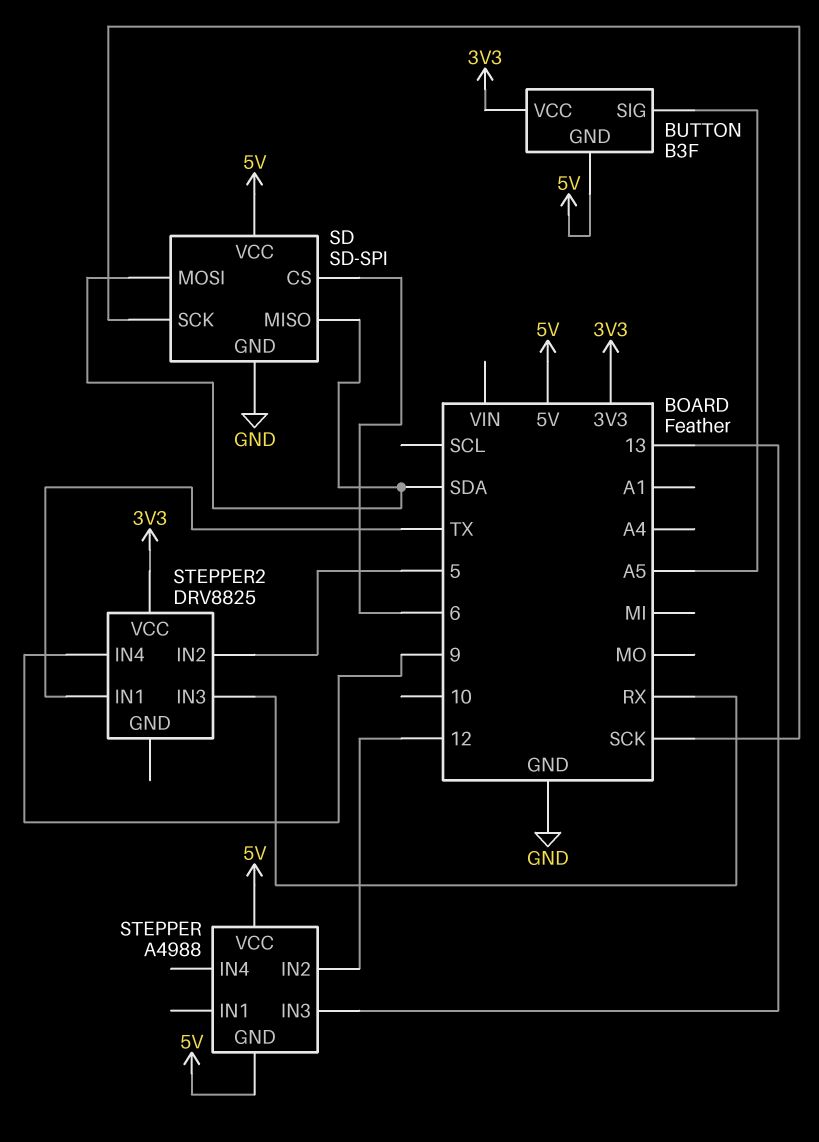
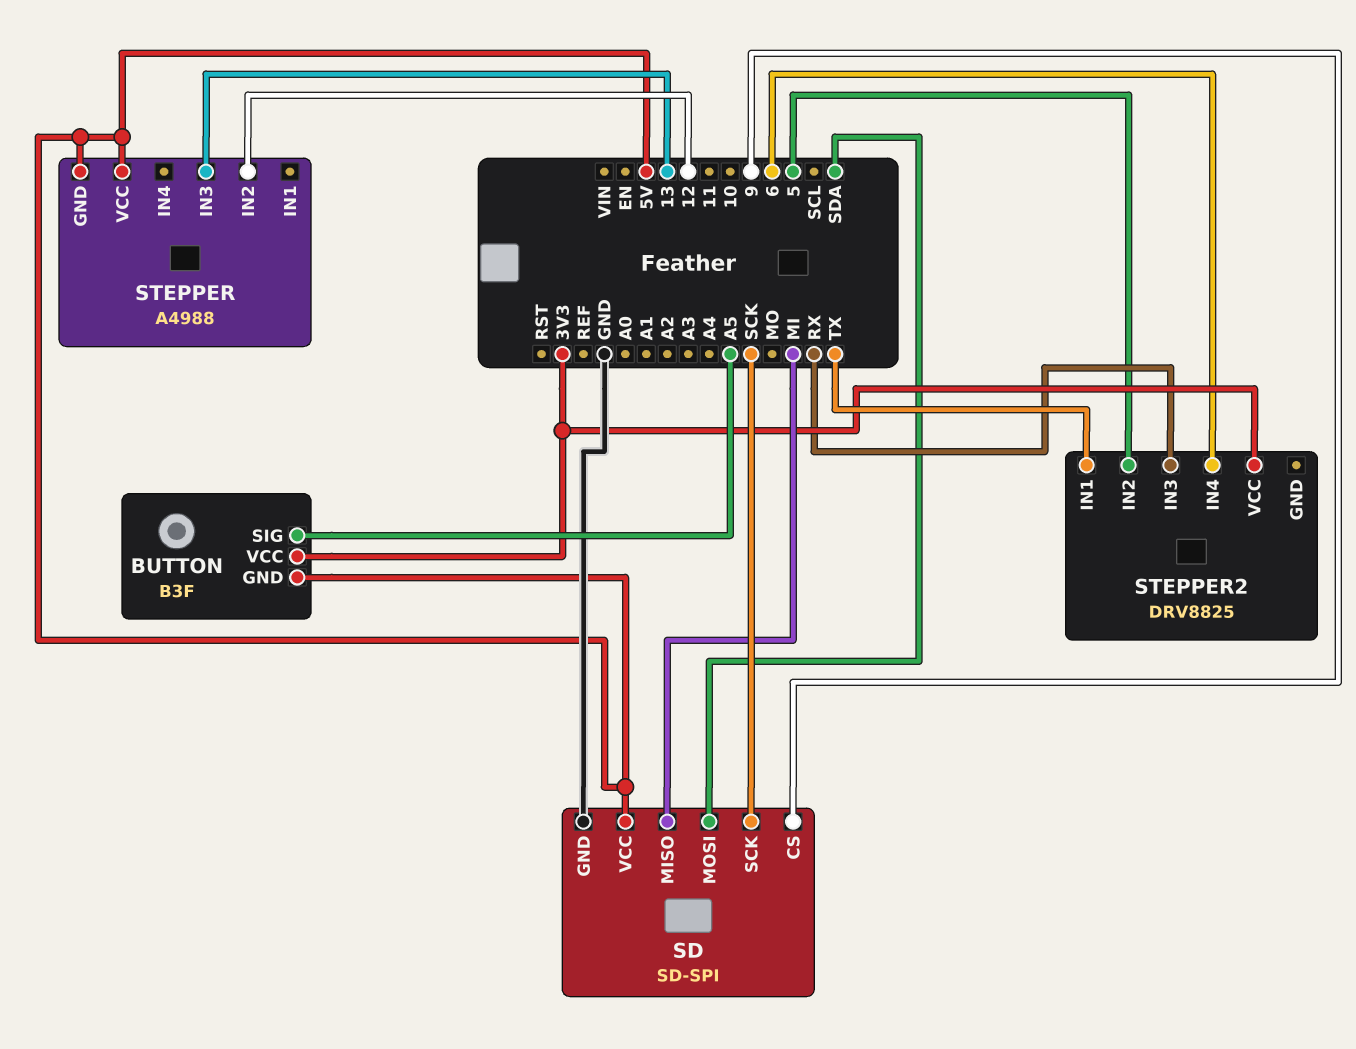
SD pin CS: 6 -> 9
SD pin MISO: SDA -> MI
STEPPER2 pin IN4: 9 -> 6

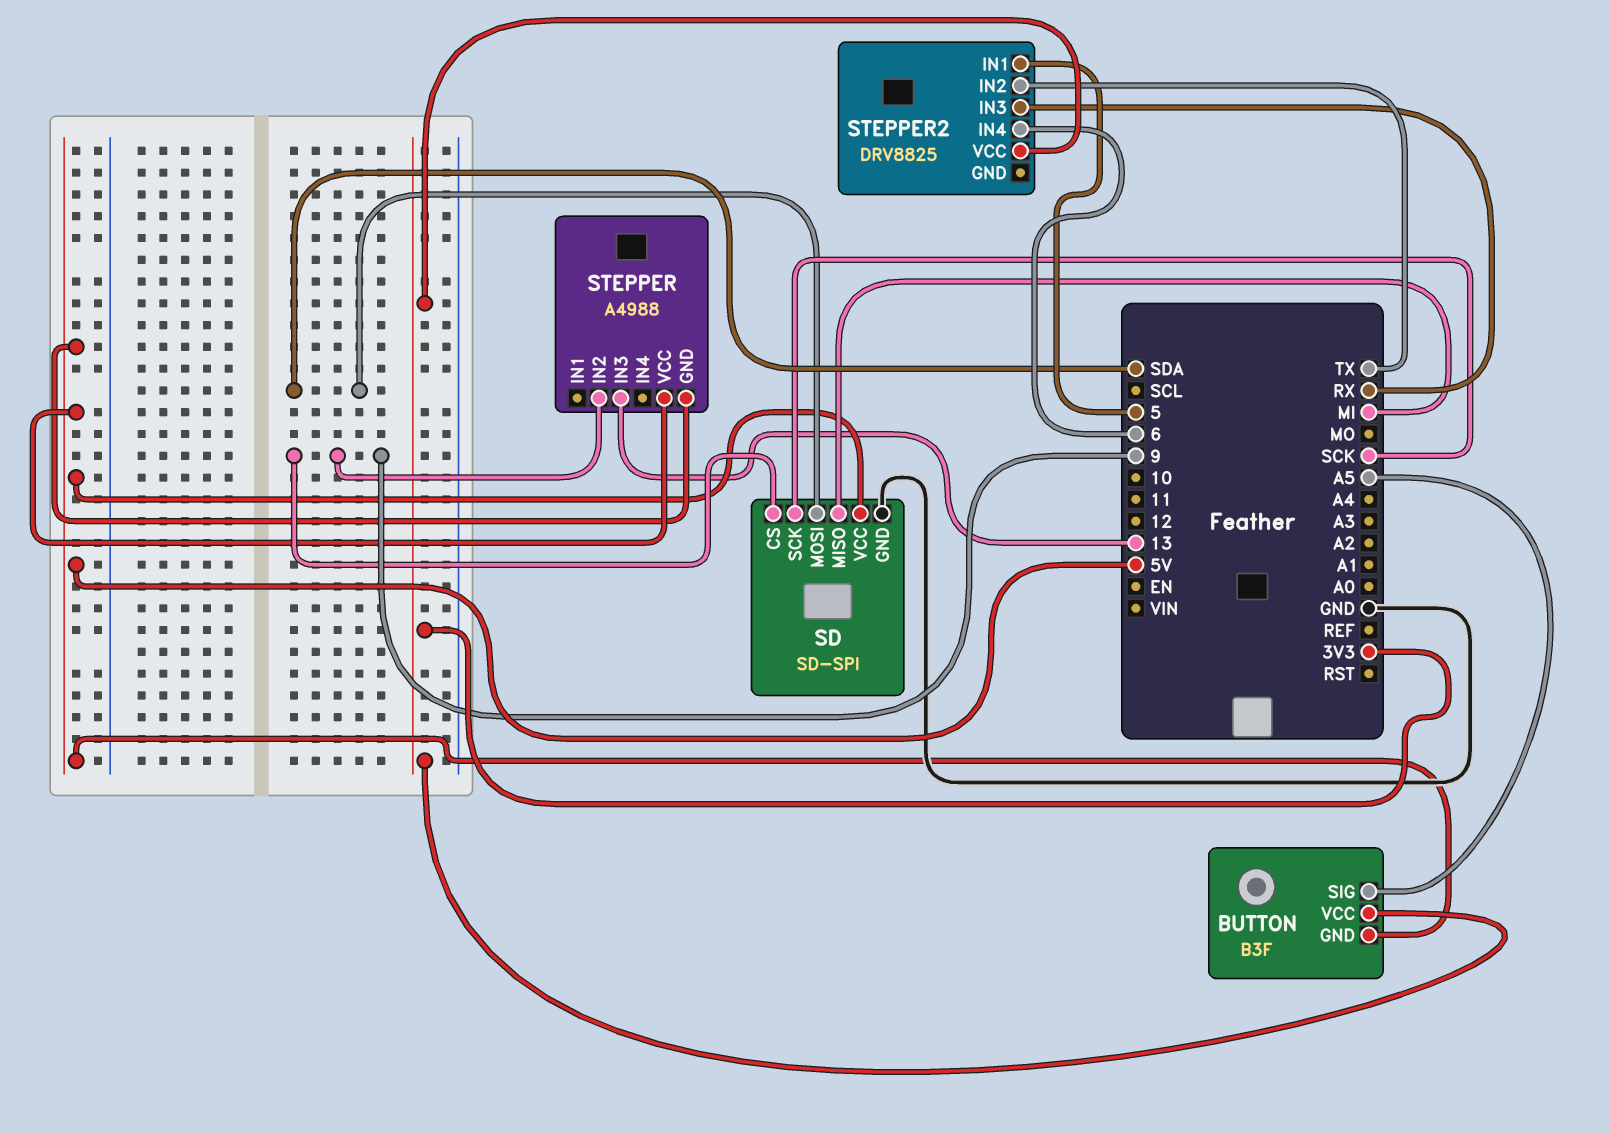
STEPPER pin IN2: 12 -> 9
STEPPER2 pin IN1: TX -> 5
STEPPER2 pin IN2: 5 -> TX

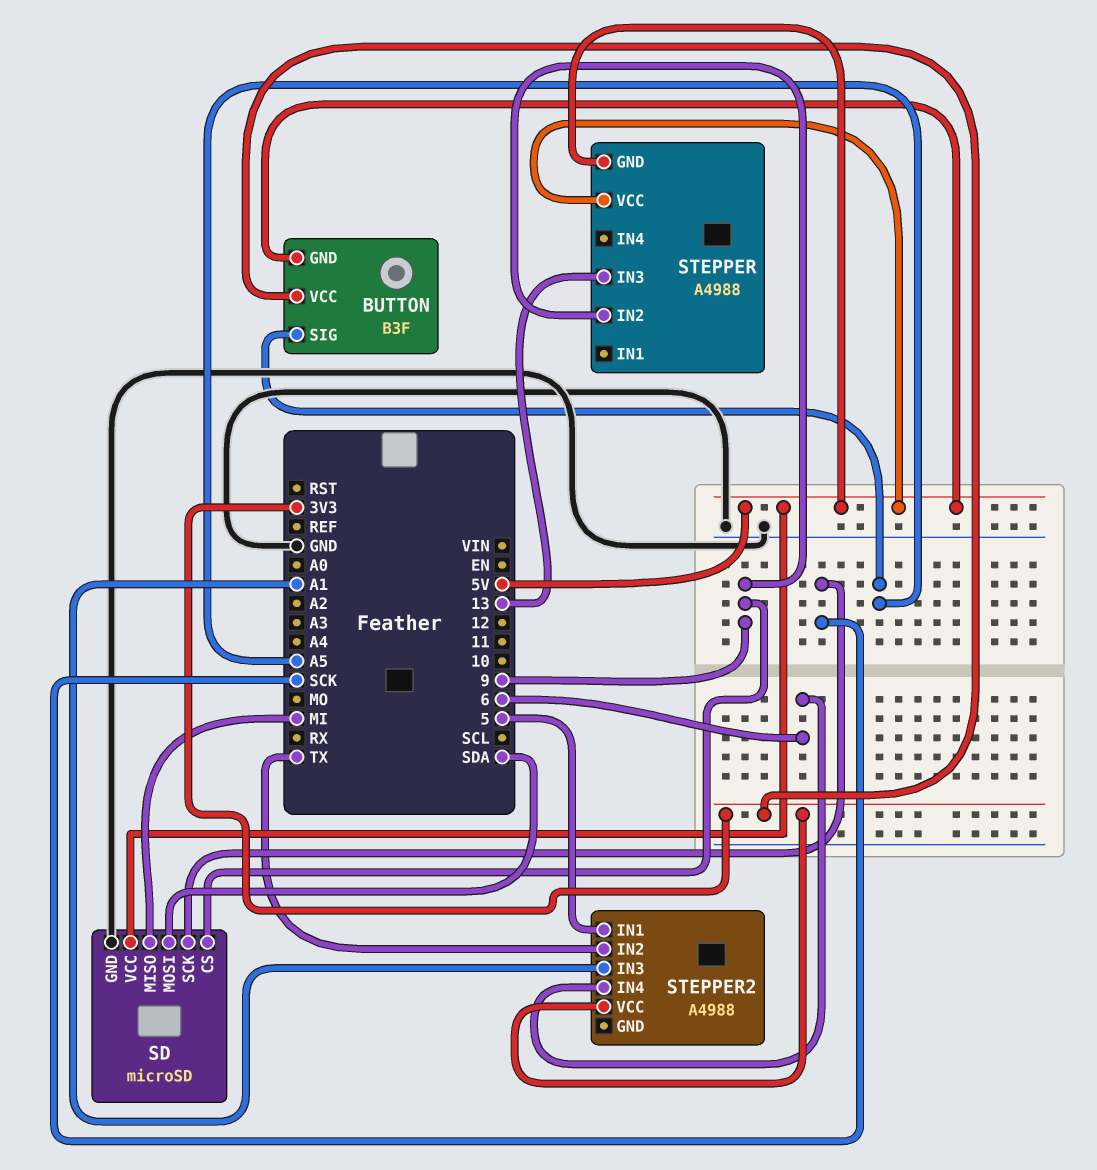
SD: SD-SPI -> microSD
STEPPER2: DRV8825 -> A4988
STEPPER2 pin IN3: RX -> A1

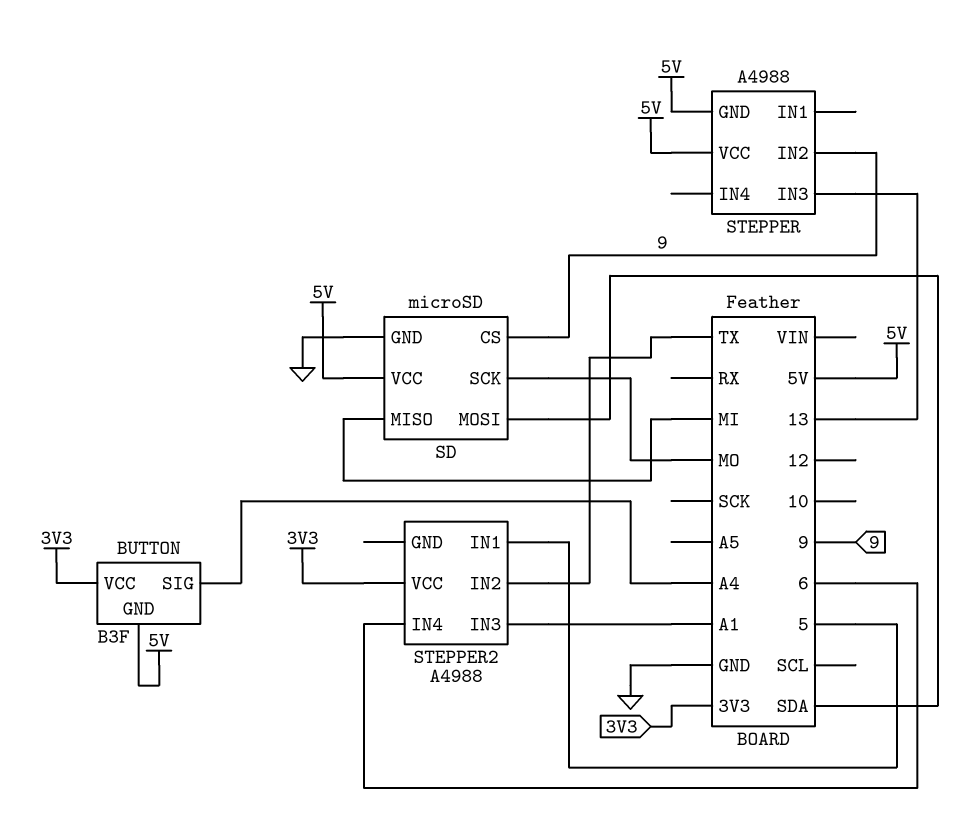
BUTTON pin SIG: A5 -> A4
SD pin SCK: SCK -> MO

